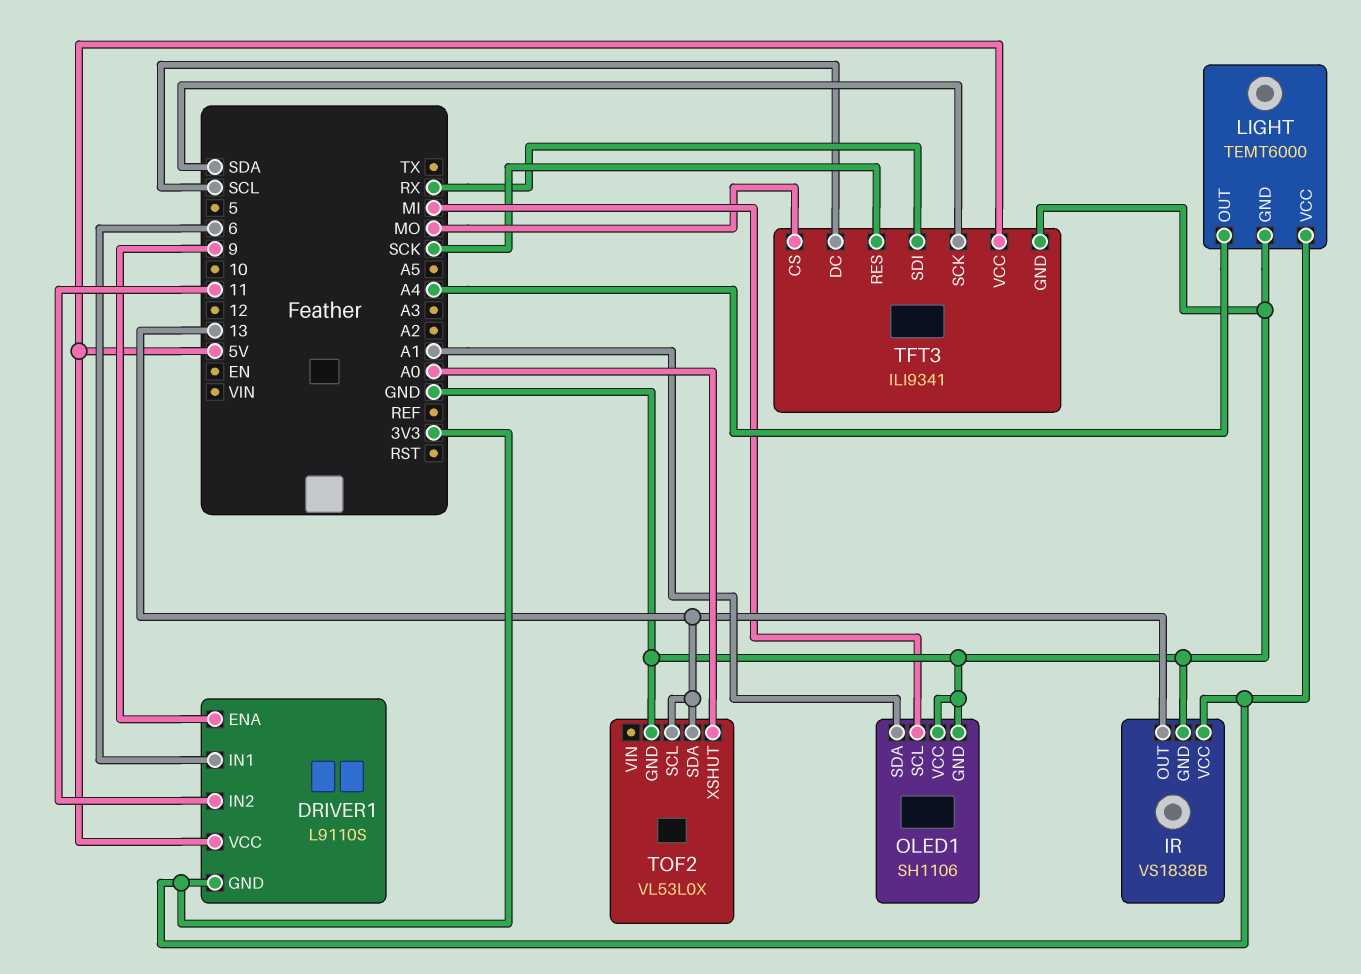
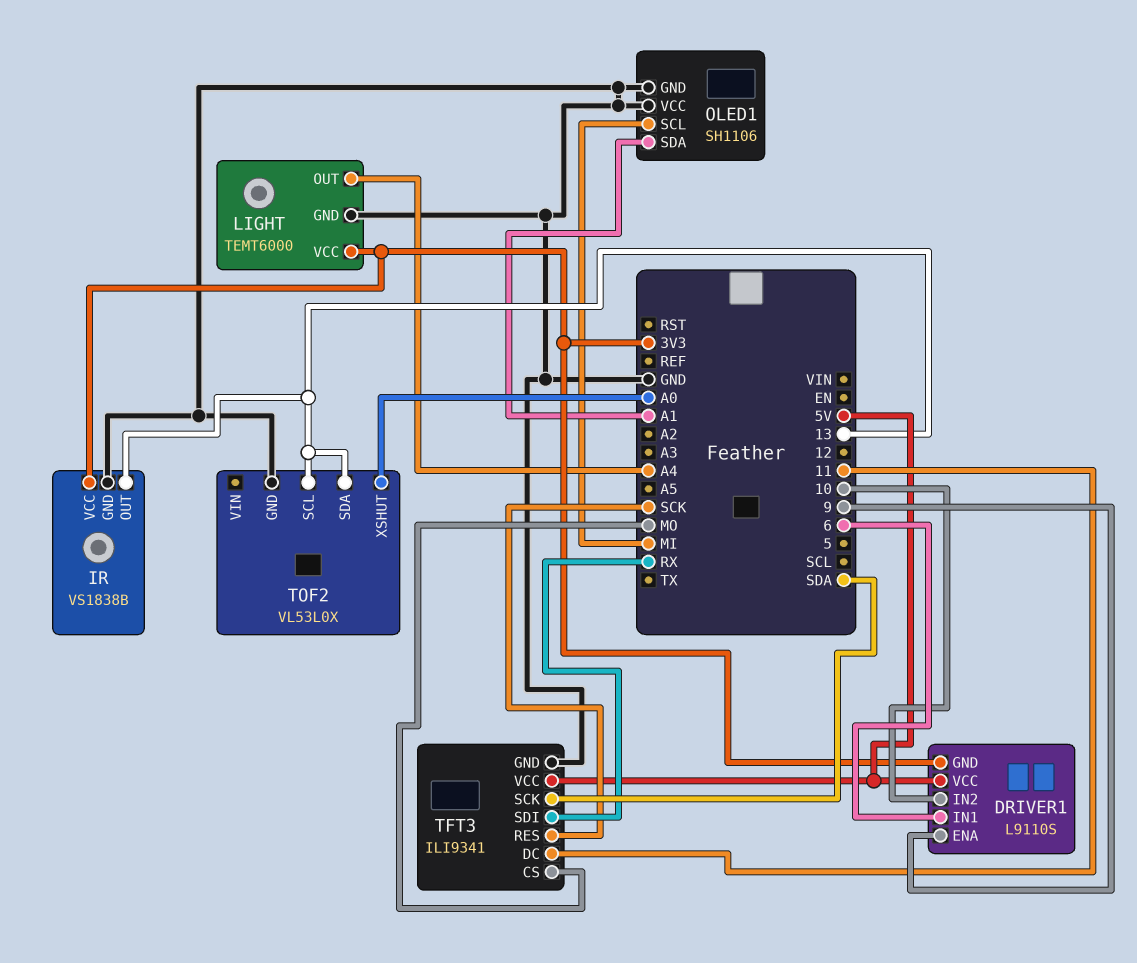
DRIVER1 pin IN2: 11 -> 10
TFT3 pin DC: SCL -> 11

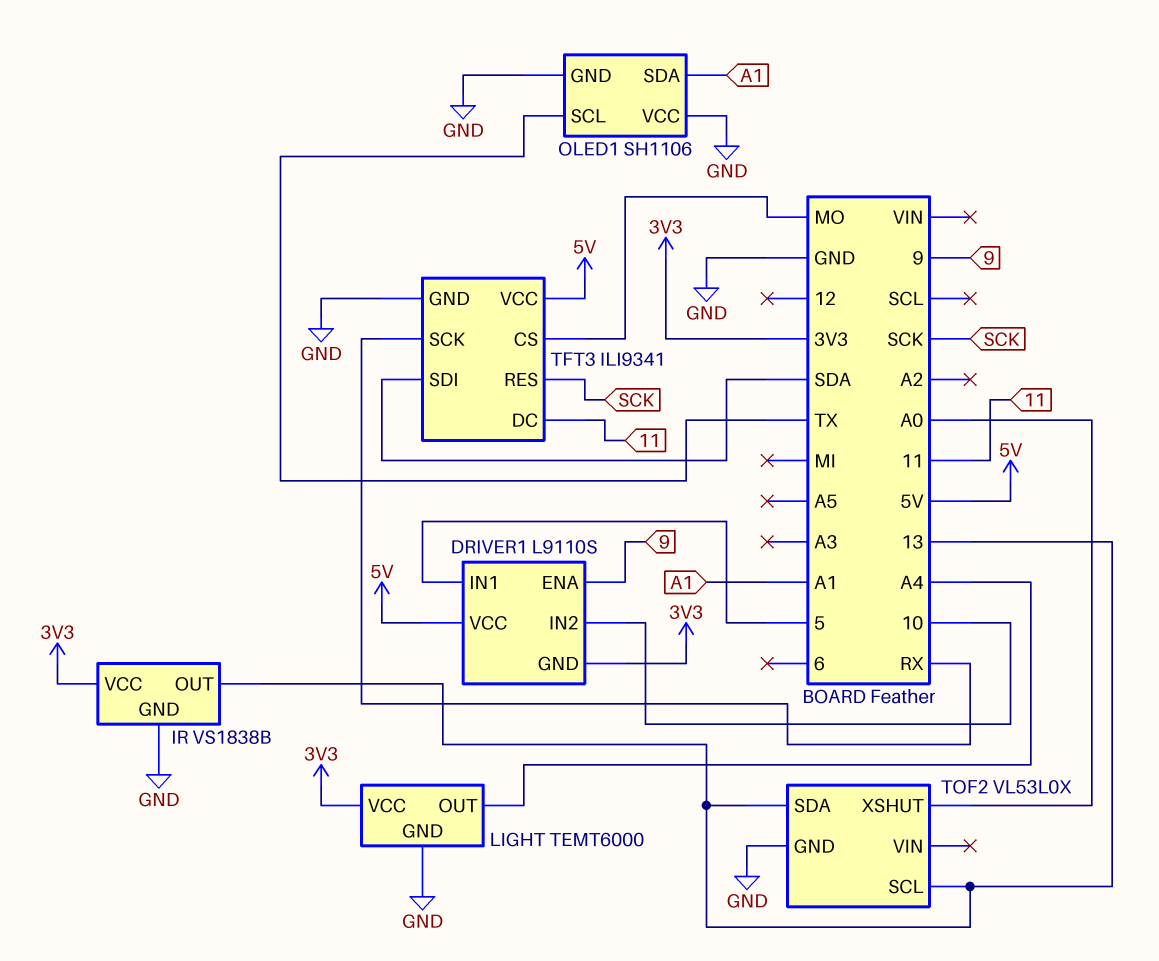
DRIVER1 pin IN1: 6 -> 5
OLED1 pin SCL: MI -> TX
TFT3 pin SCK: SDA -> RX
TFT3 pin SDI: RX -> SDA

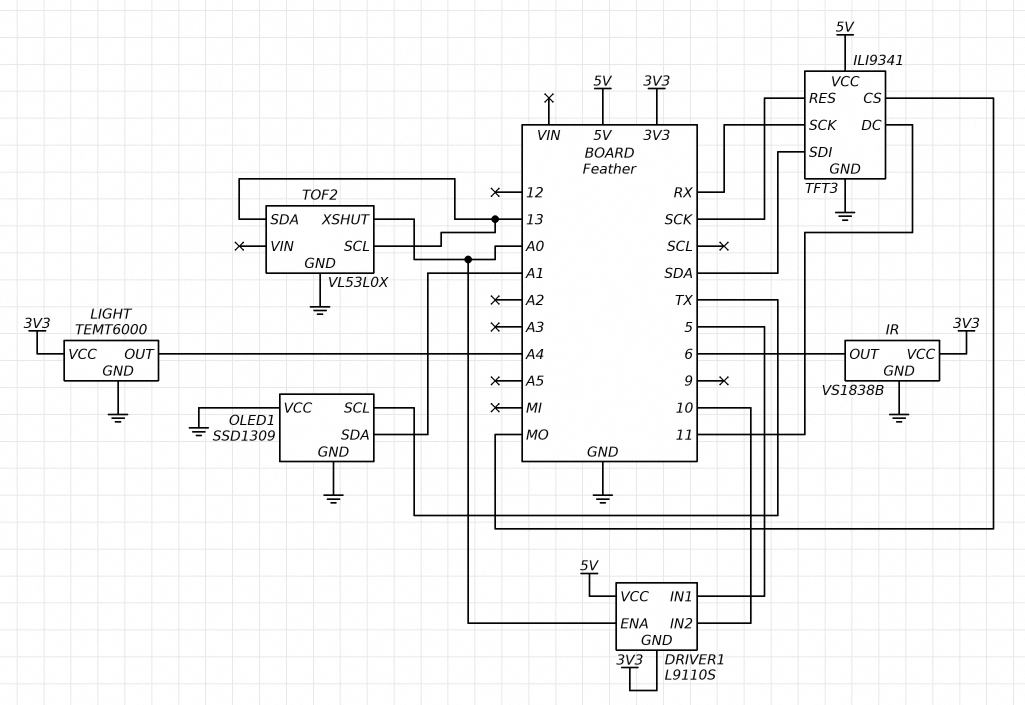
DRIVER1 pin ENA: 9 -> A0
IR pin OUT: 13 -> 6
OLED1: SH1106 -> SSD1309

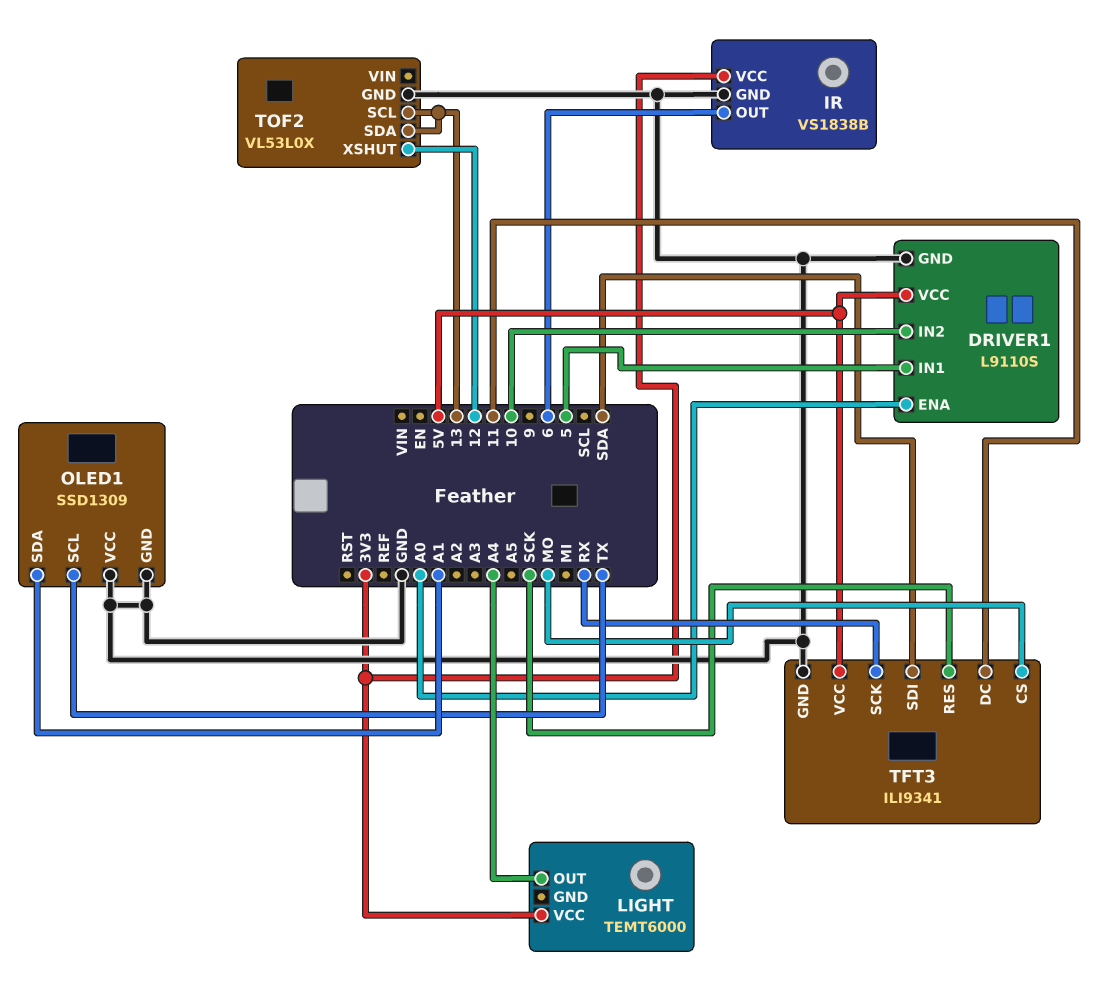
DRIVER1 pin GND: 3V3 -> GND
LIGHT pin GND: GND -> none
TOF2 pin XSHUT: A0 -> 12

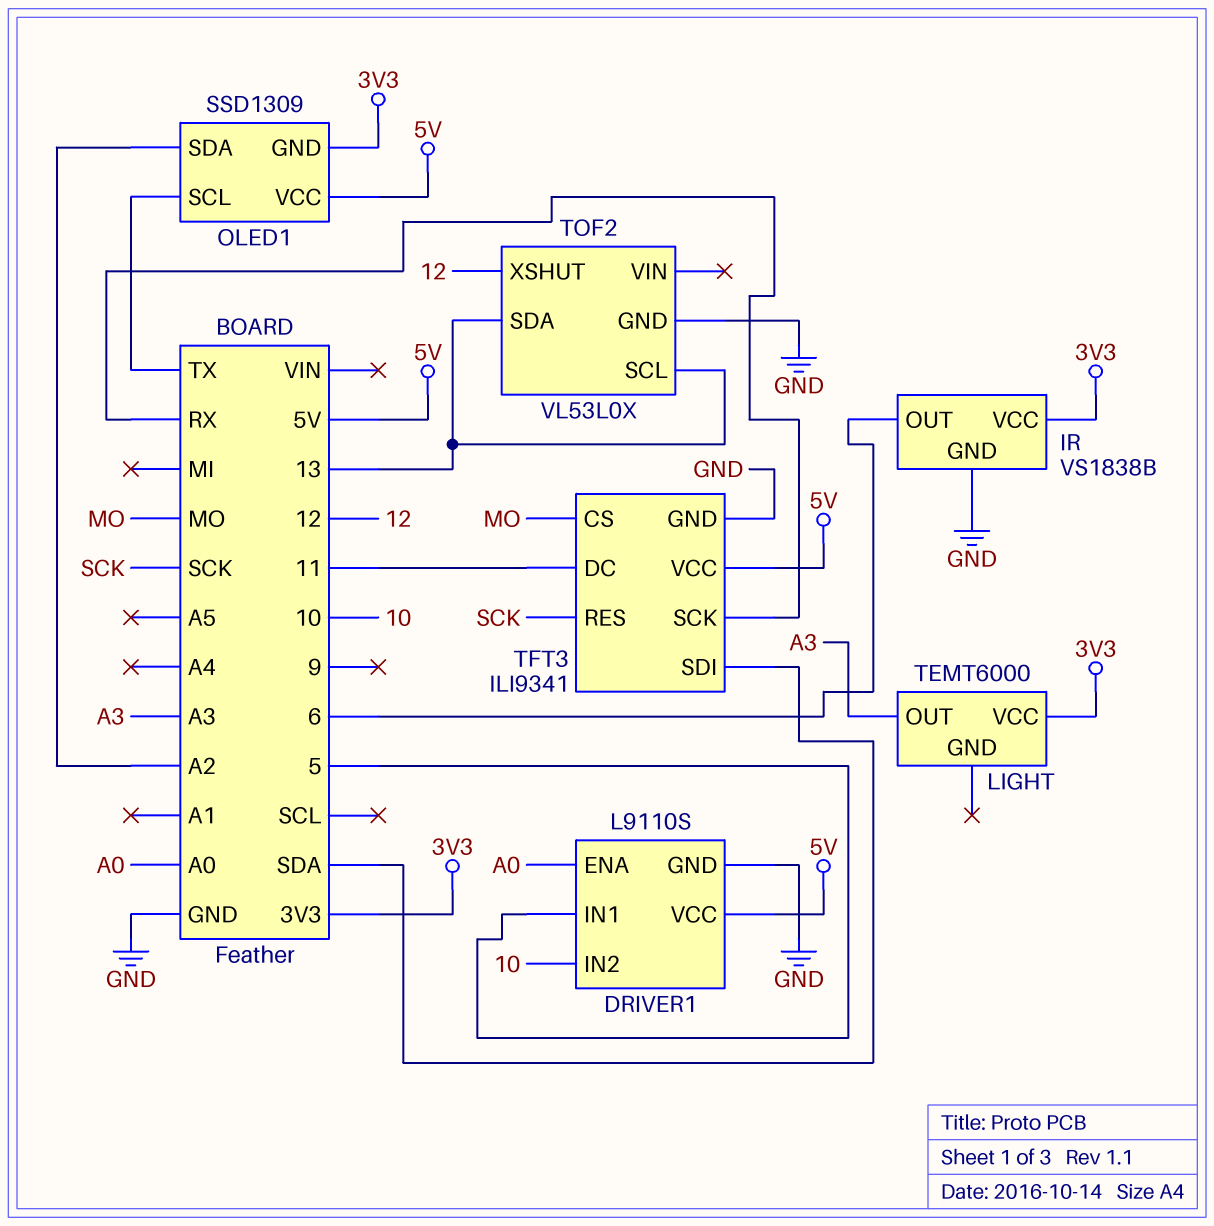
LIGHT pin OUT: A4 -> A3
OLED1 pin GND: GND -> 3V3
OLED1 pin SDA: A1 -> A2
OLED1 pin VCC: GND -> 5V

